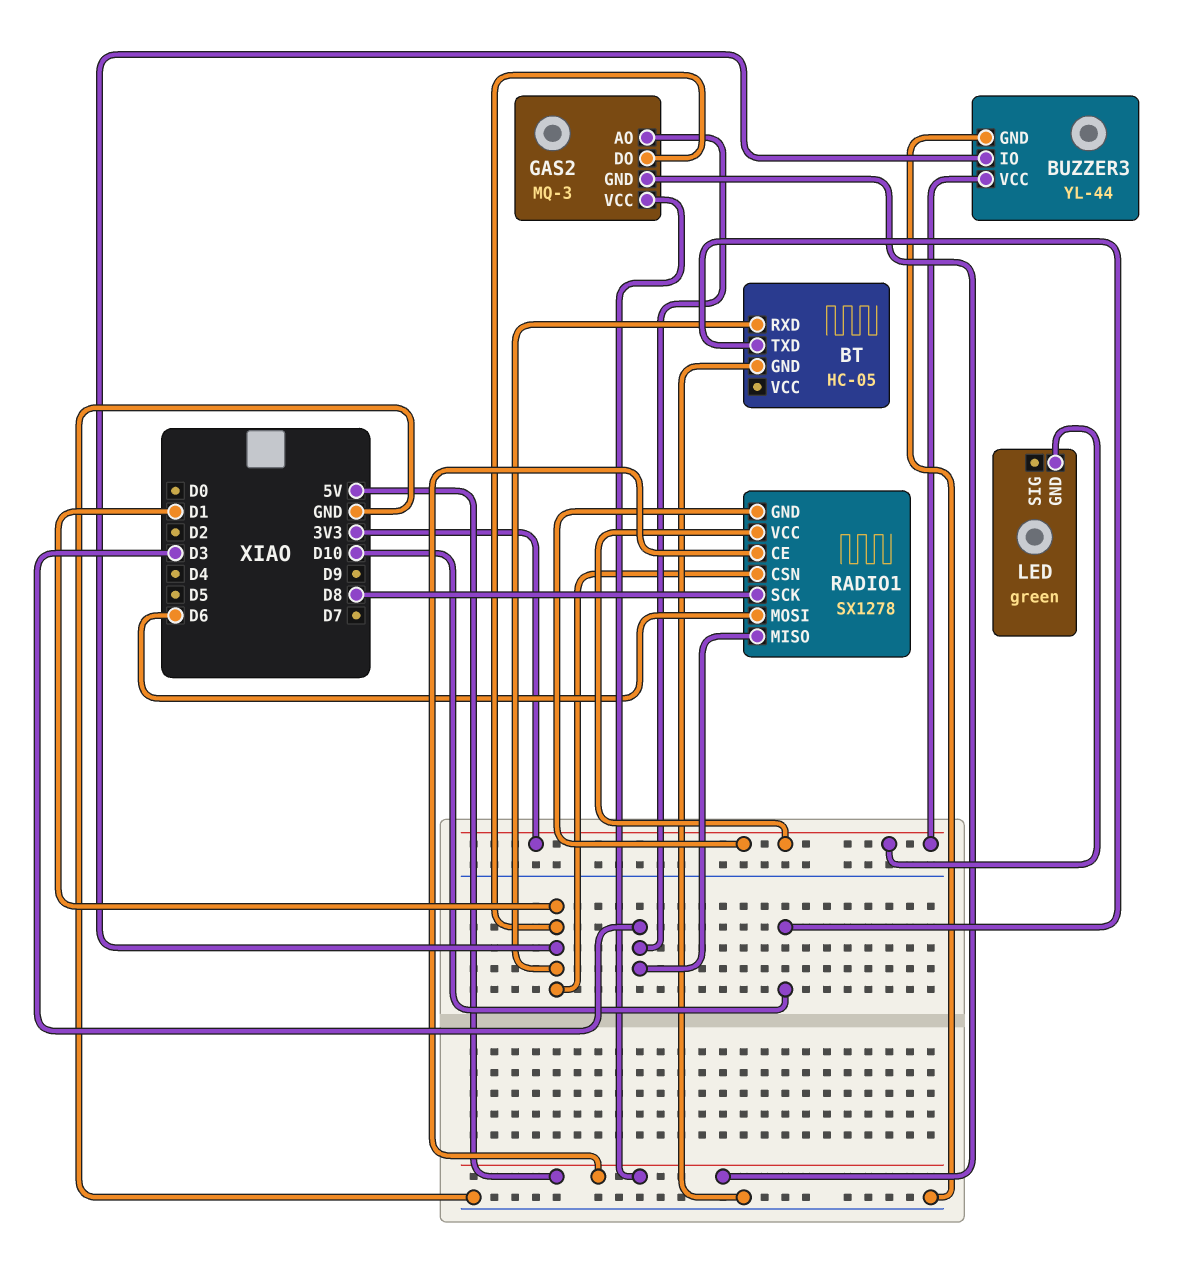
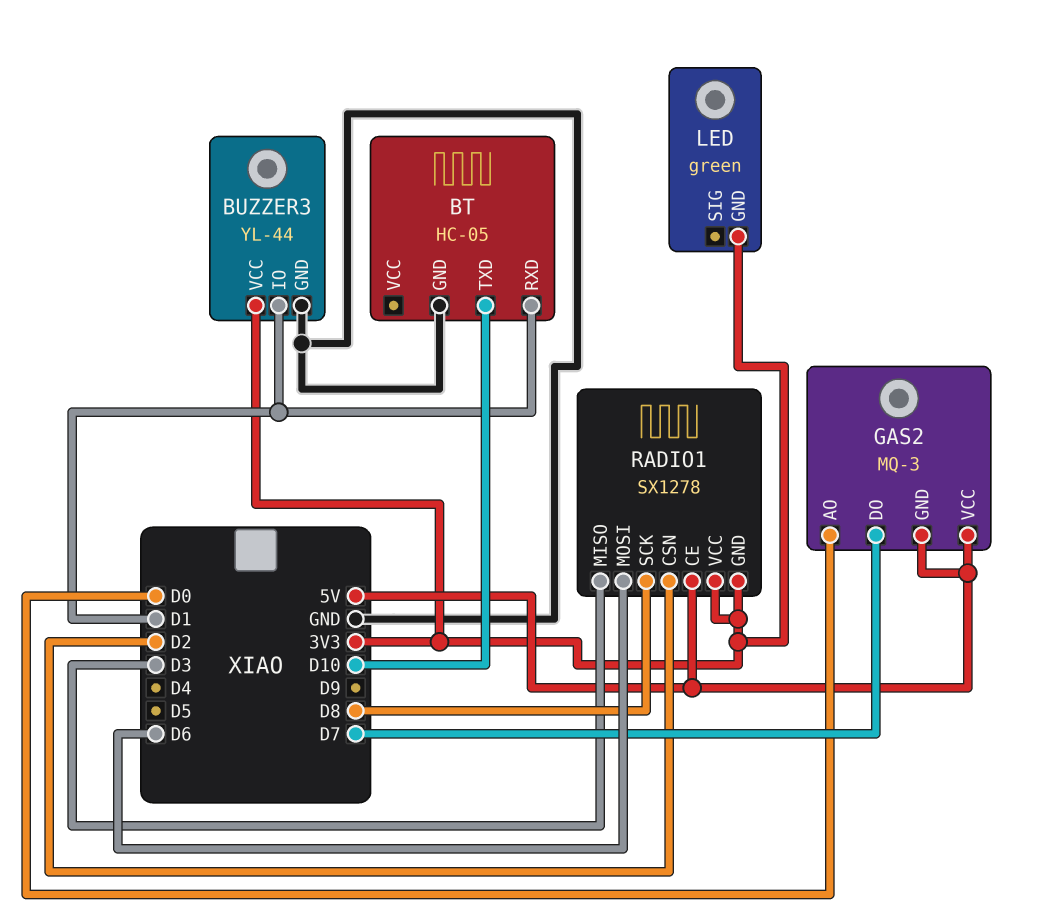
GAS2 pin AO: D3 -> D0
GAS2 pin DO: D1 -> D7
RADIO1 pin CSN: D1 -> D2

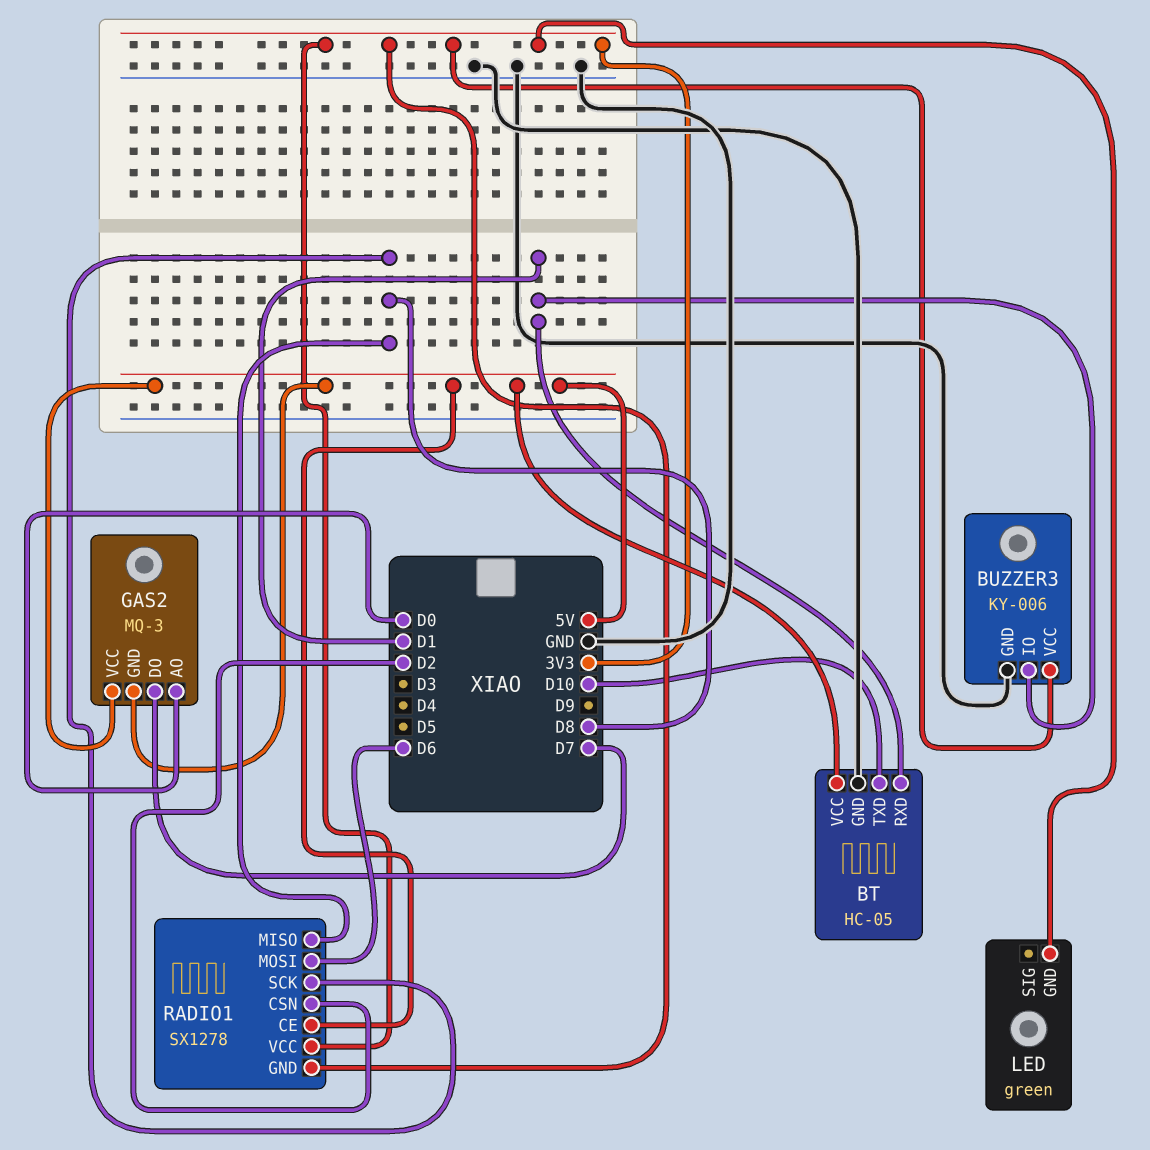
BT pin VCC: none -> 5V
BUZZER3: YL-44 -> KY-006
RADIO1 pin MISO: D3 -> D8

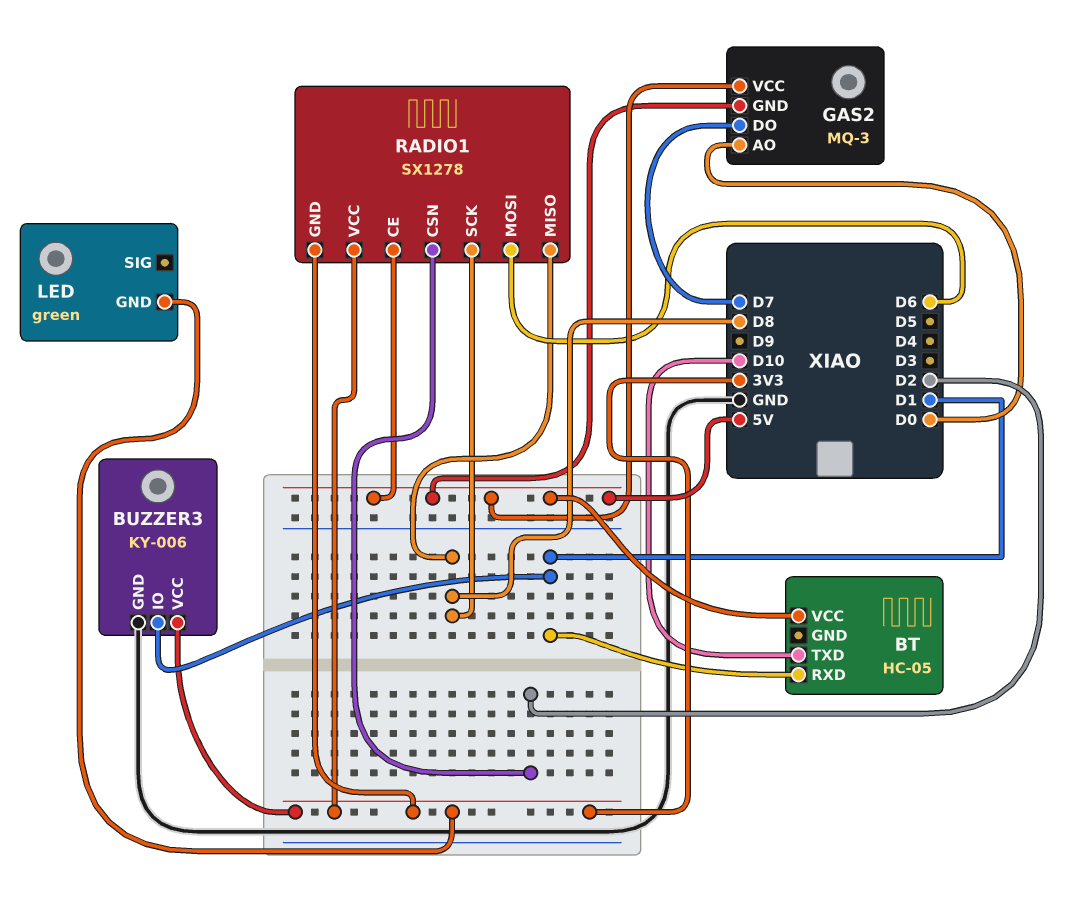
BT pin GND: GND -> none

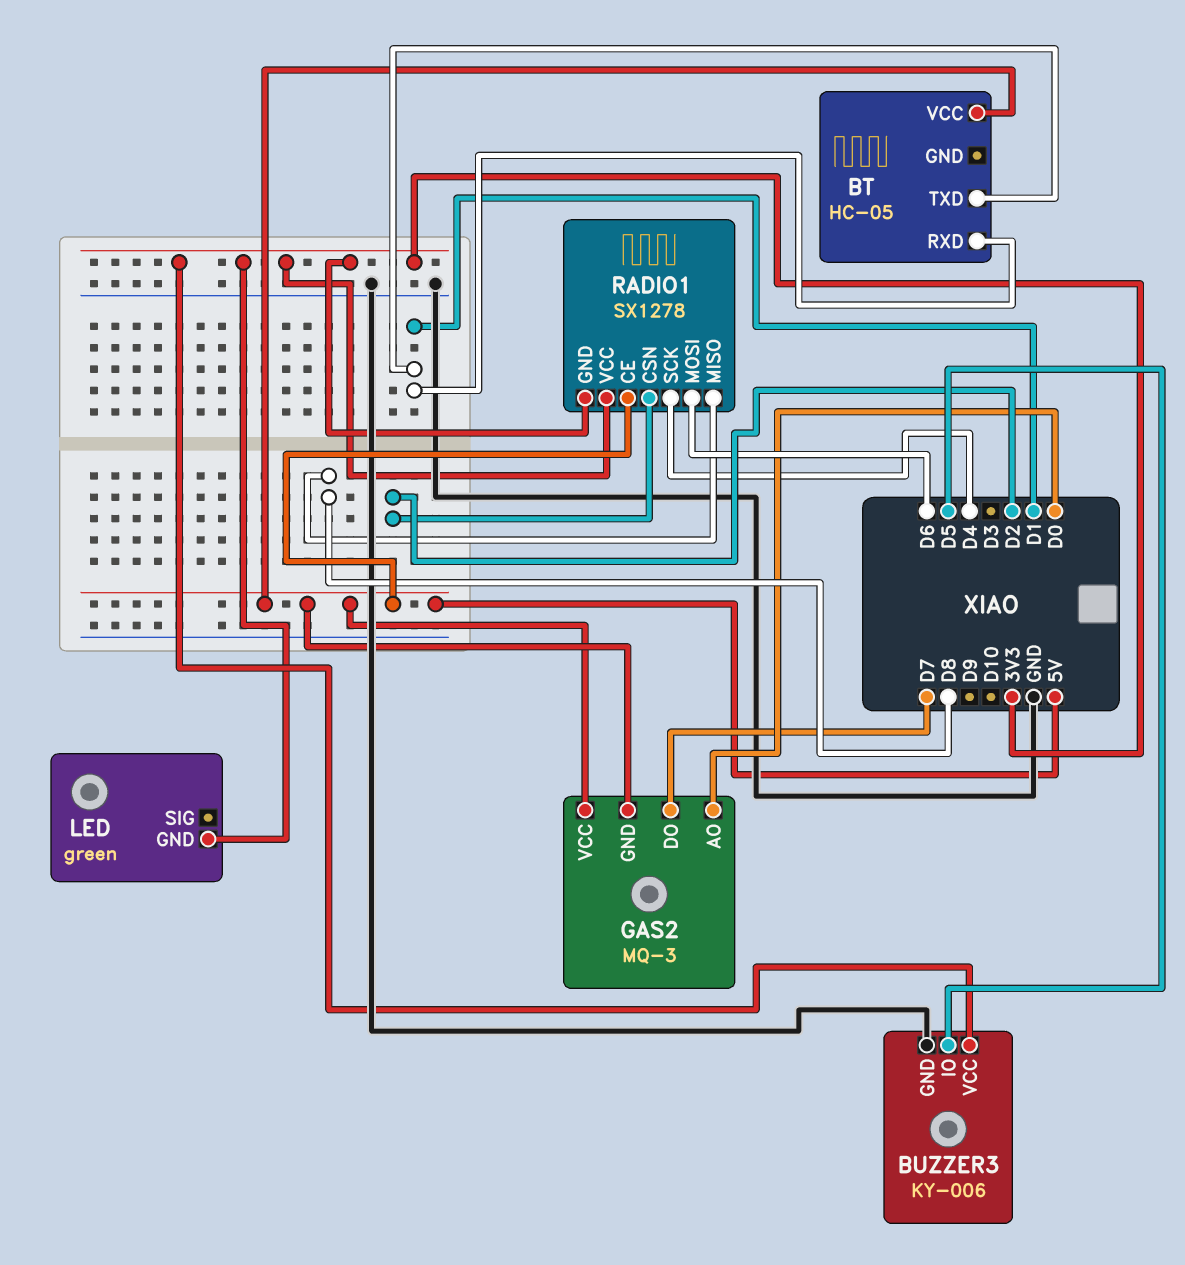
BT pin TXD: D10 -> D1
BUZZER3 pin IO: D1 -> D5
RADIO1 pin SCK: D8 -> D4

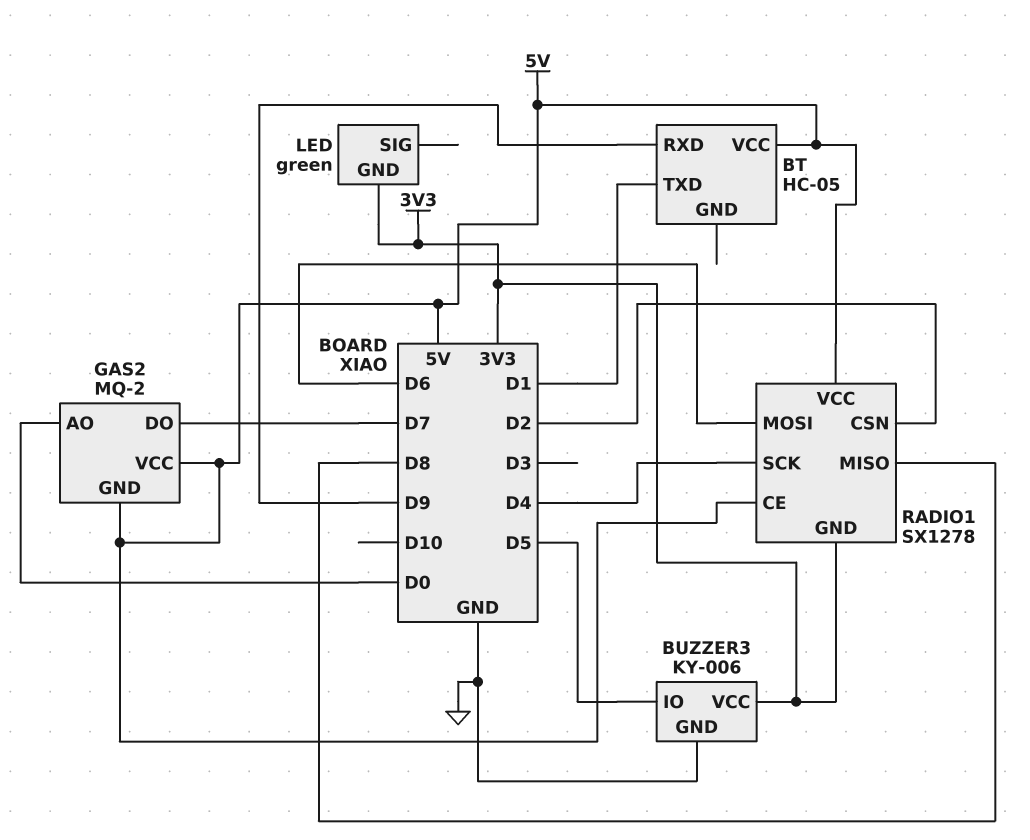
BT pin RXD: D1 -> D9
GAS2: MQ-3 -> MQ-2
RADIO1 pin VCC: 3V3 -> 5V

